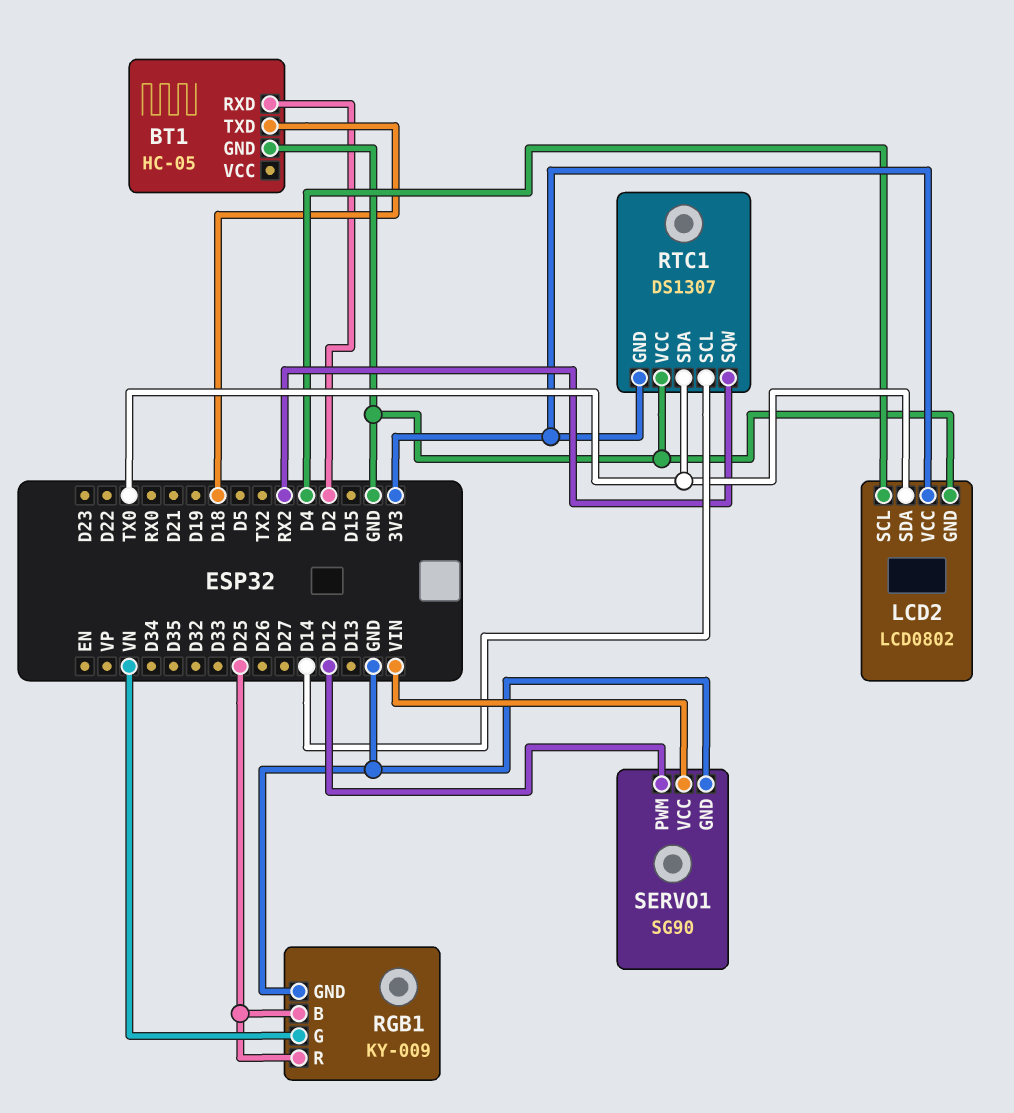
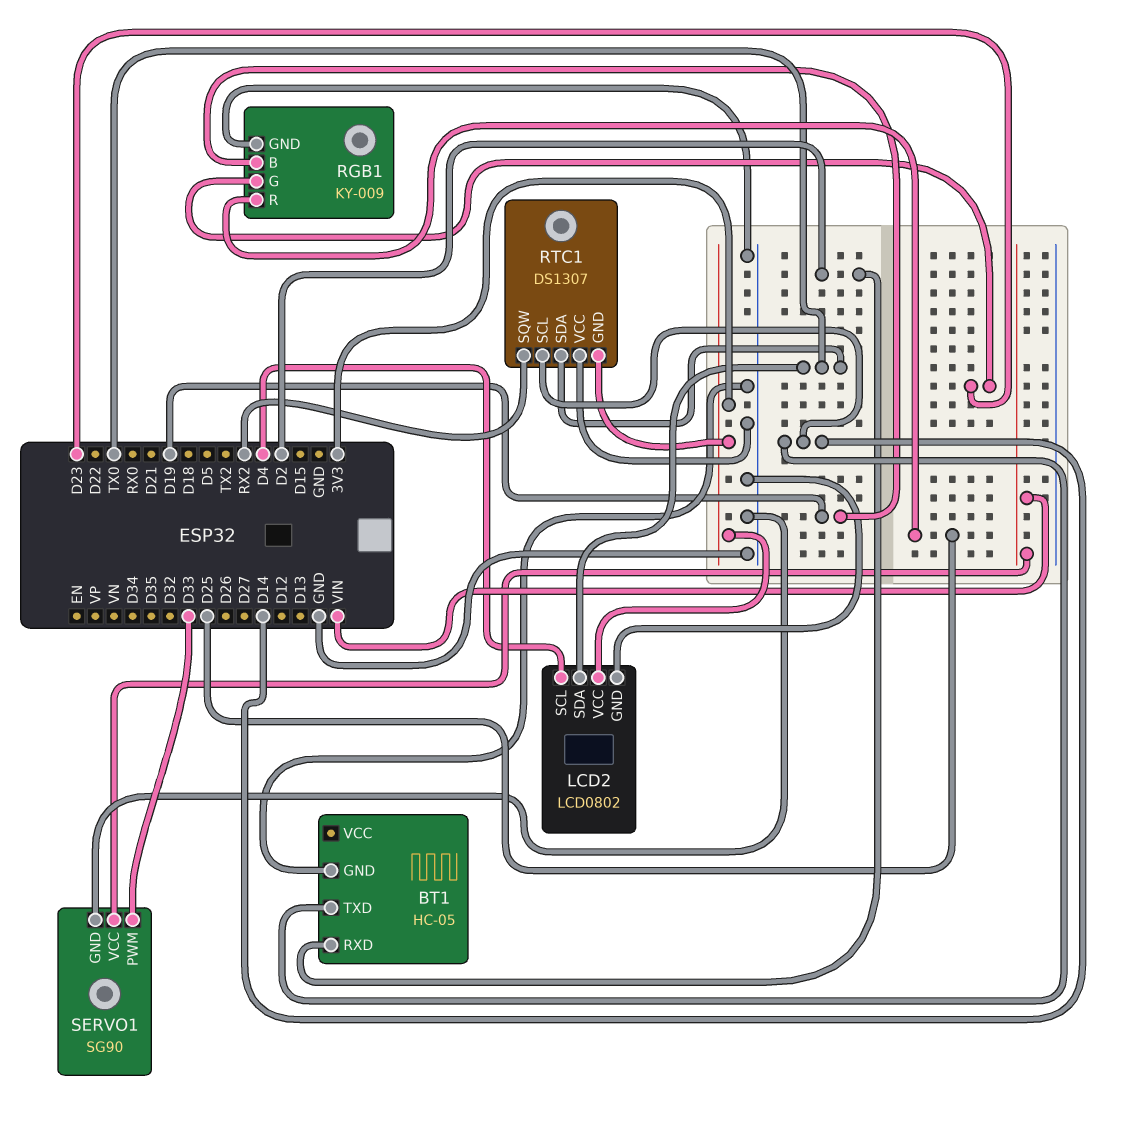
BT1 pin TXD: D18 -> D14
RGB1 pin B: D25 -> D19
RGB1 pin G: VN -> D23
SERVO1 pin PWM: D12 -> D33

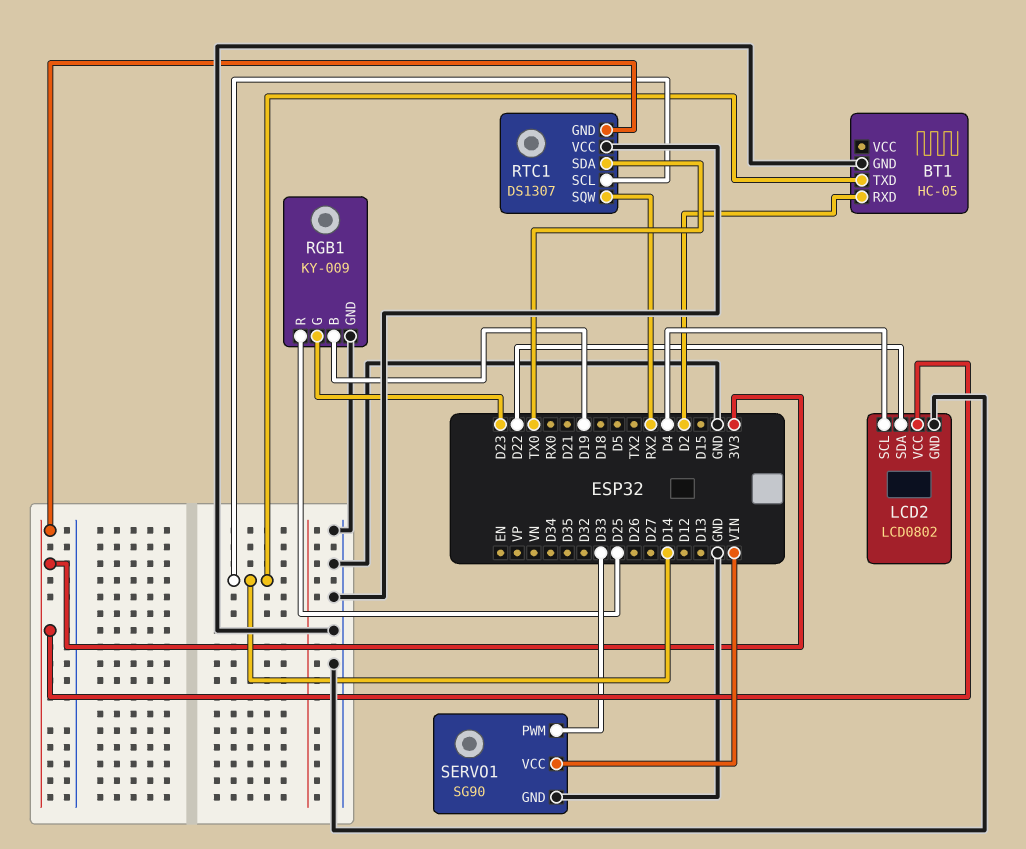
LCD2 pin SDA: TX0 -> D22

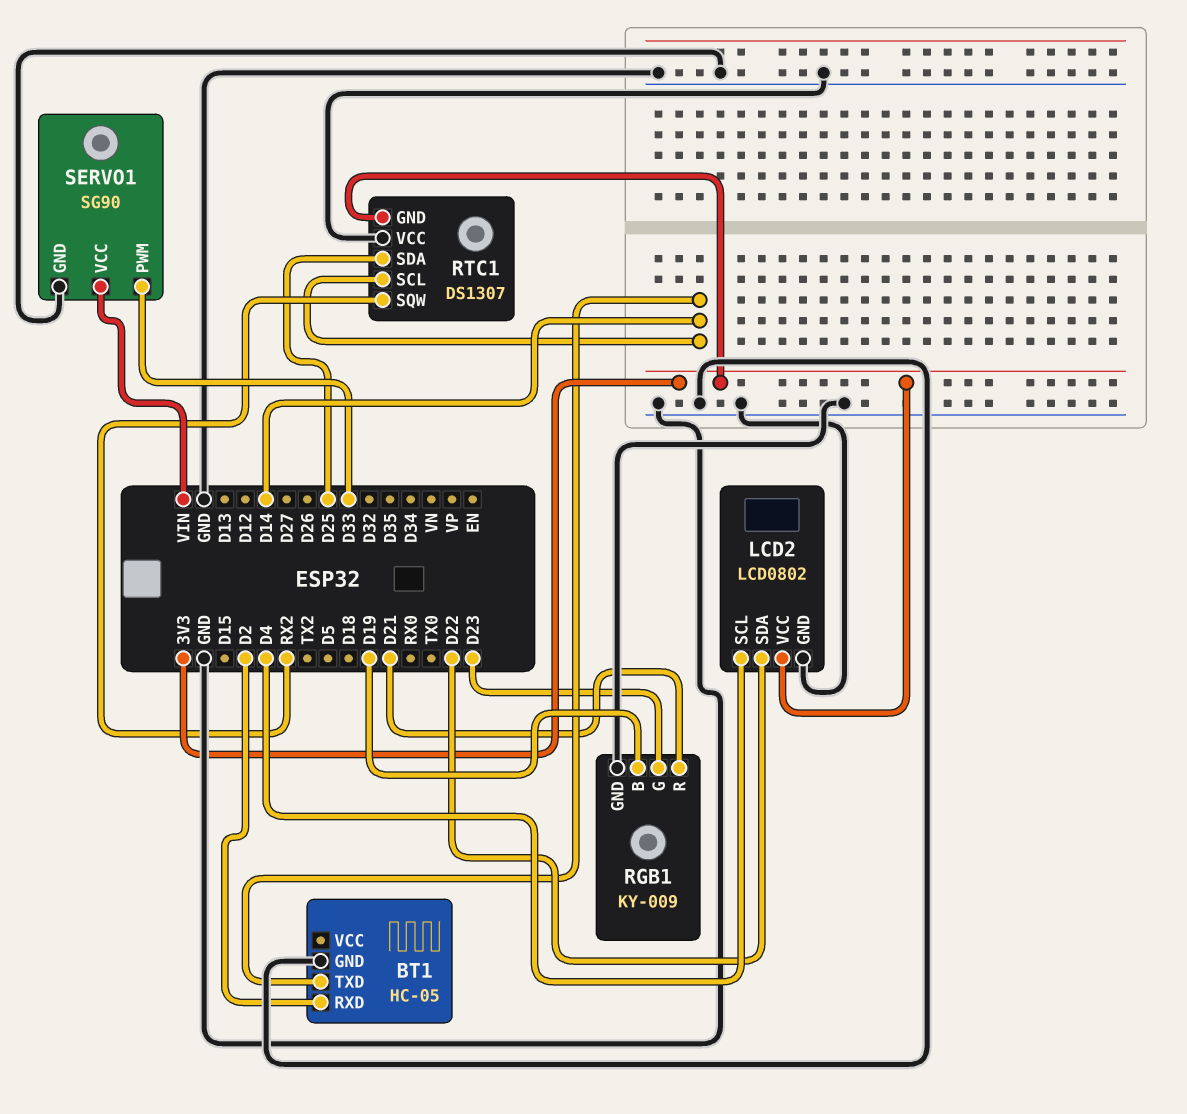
RGB1 pin R: D25 -> D21
RTC1 pin SDA: TX0 -> D25

